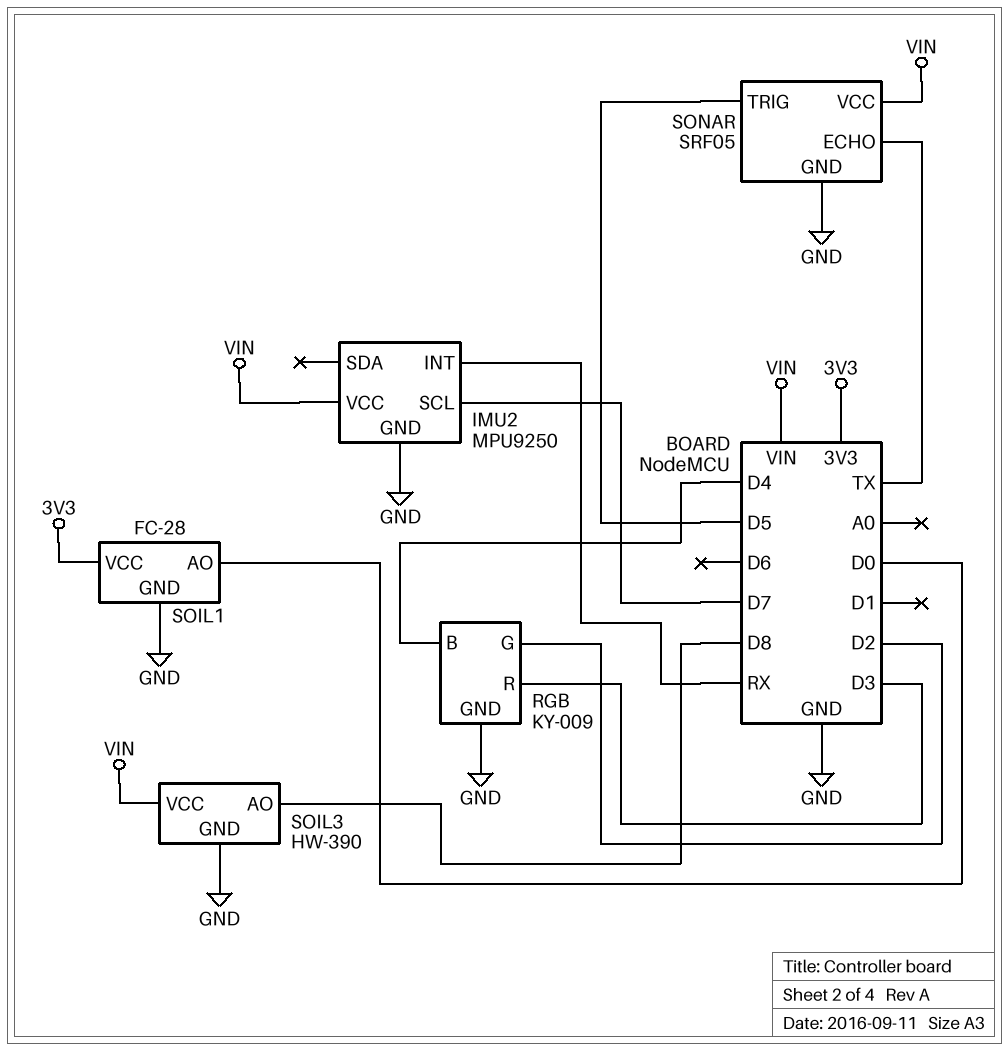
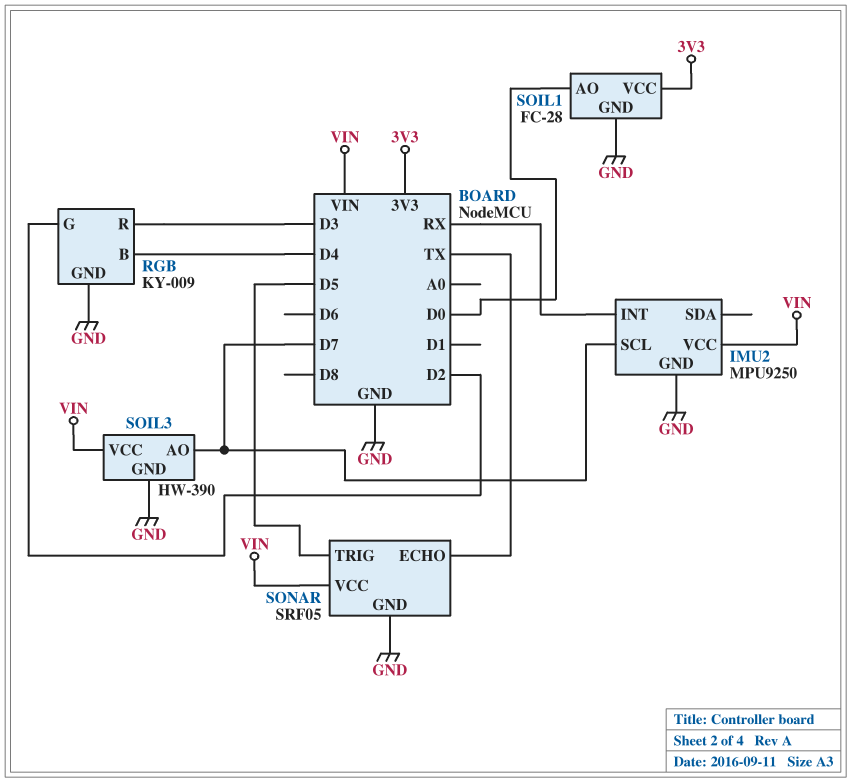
SOIL3 pin AO: D8 -> D7

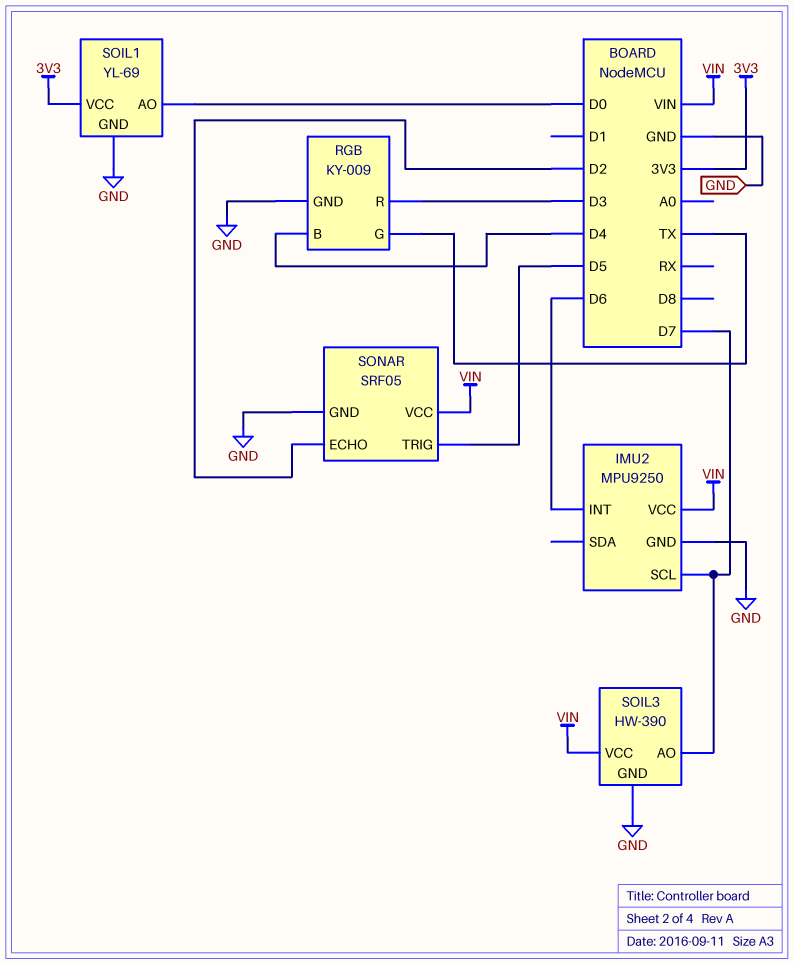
IMU2 pin INT: RX -> D6
RGB pin G: D2 -> TX
SOIL1: FC-28 -> YL-69
SONAR pin ECHO: TX -> D2

